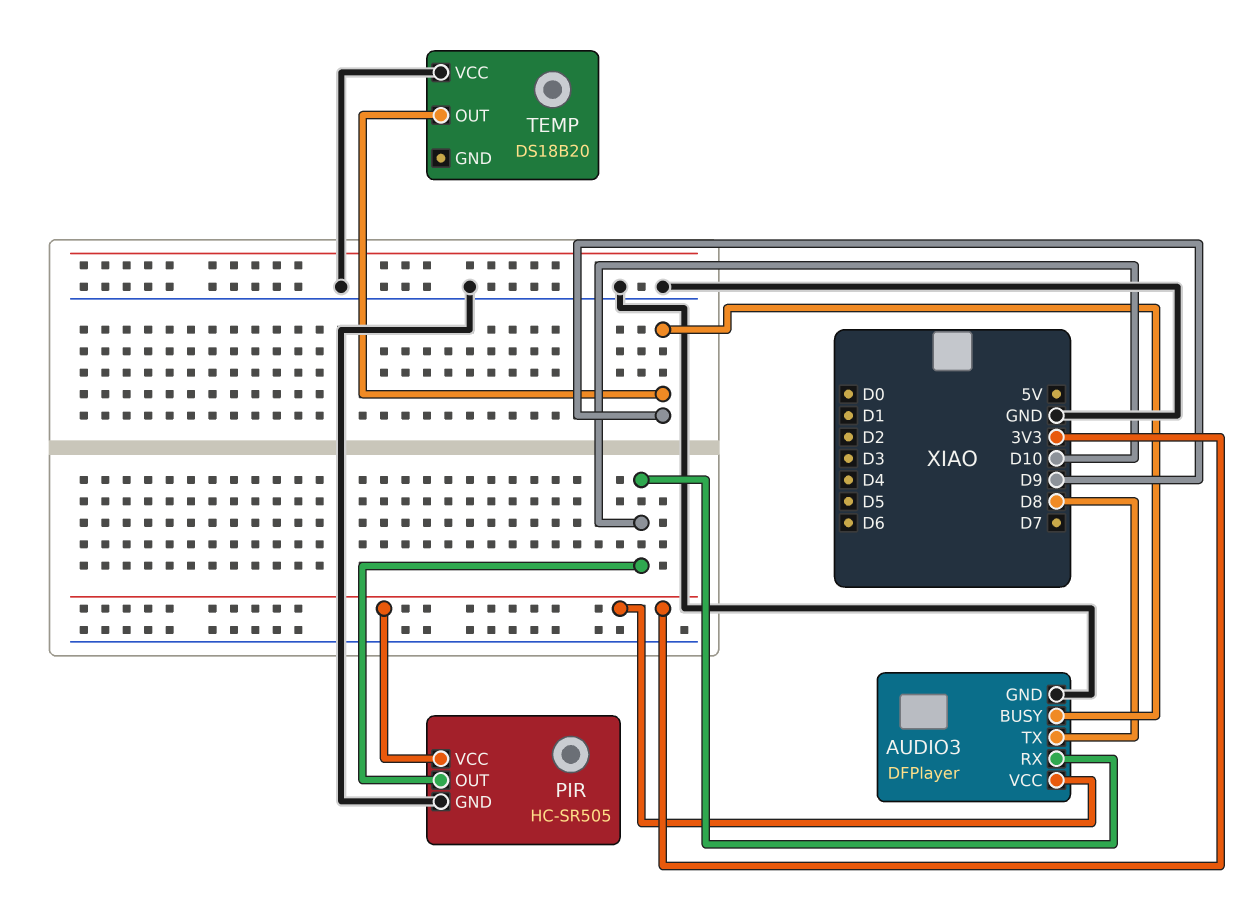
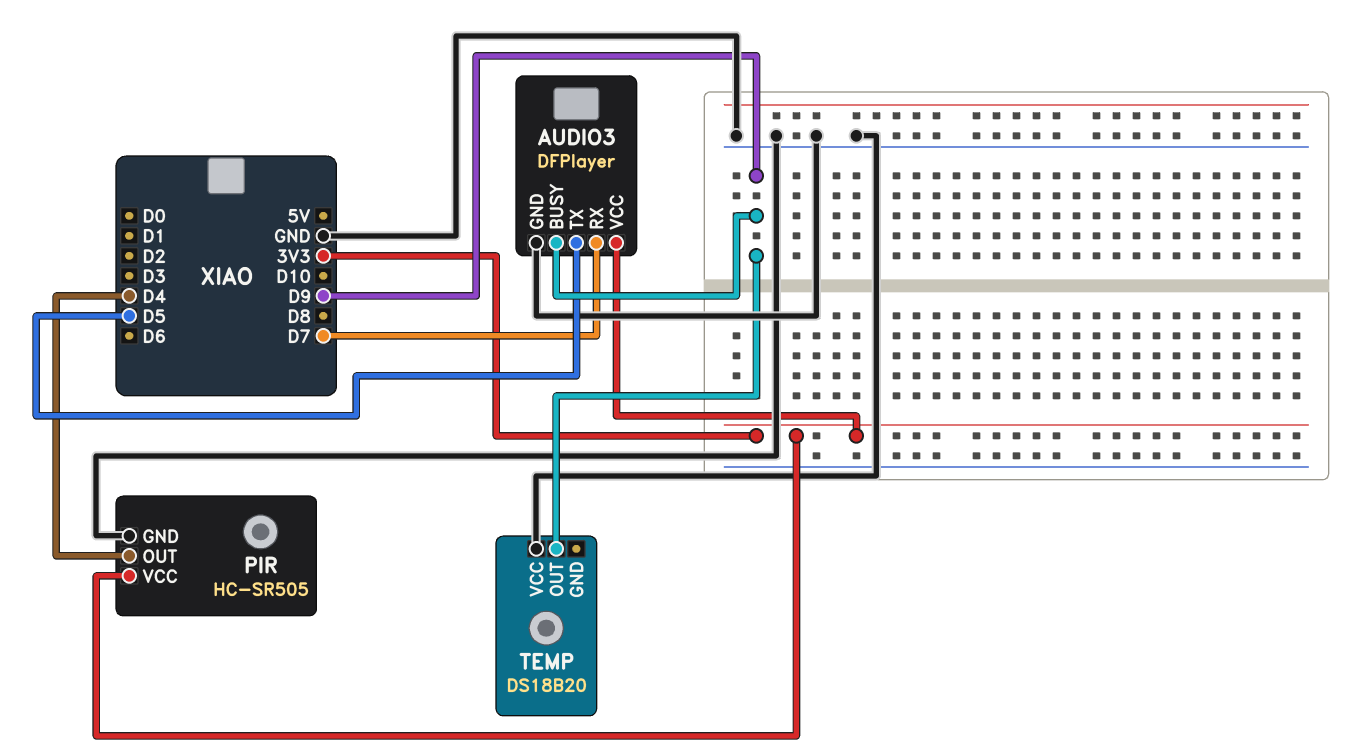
AUDIO3 pin RX: D10 -> D7
AUDIO3 pin TX: D8 -> D5
PIR pin OUT: D10 -> D4

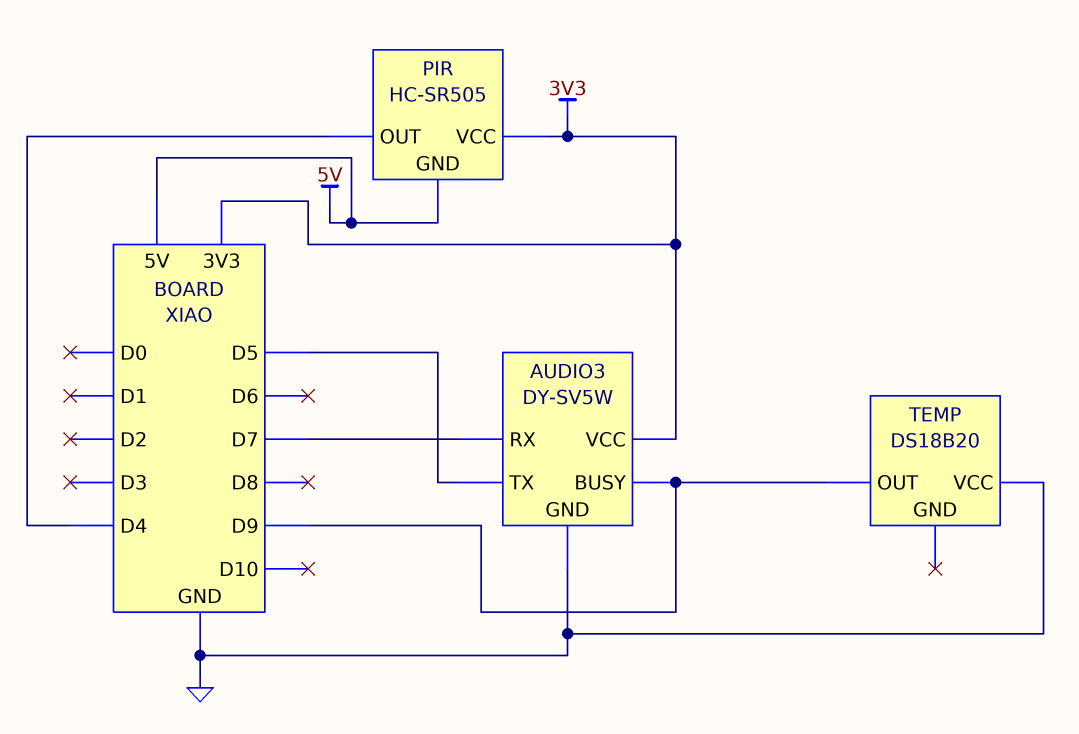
AUDIO3: DFPlayer -> DY-SV5W
PIR pin GND: GND -> 5V

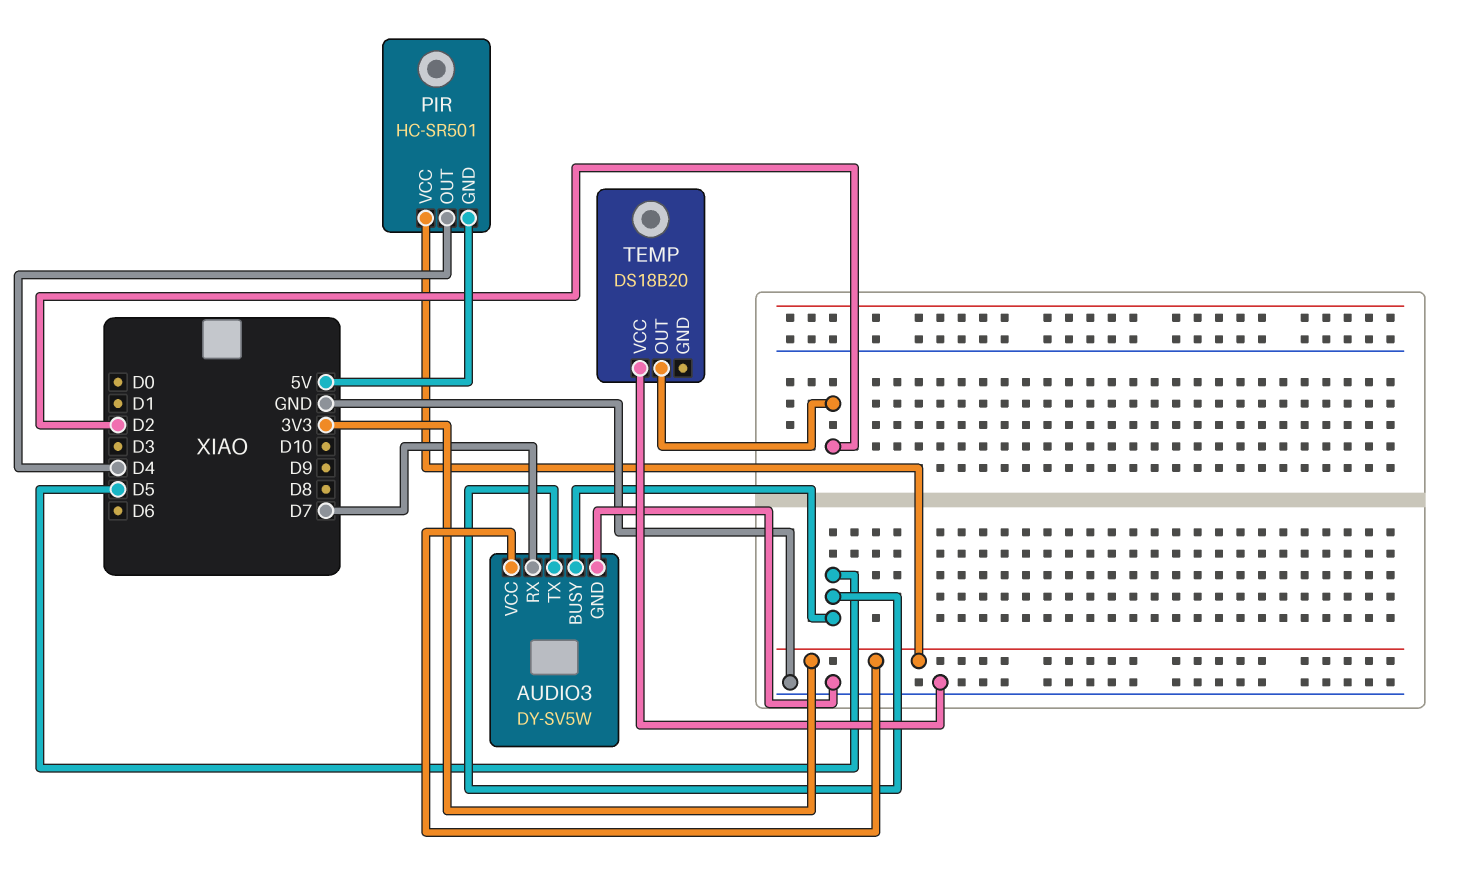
AUDIO3 pin BUSY: D9 -> D5
PIR: HC-SR505 -> HC-SR501
TEMP pin OUT: D9 -> D2

